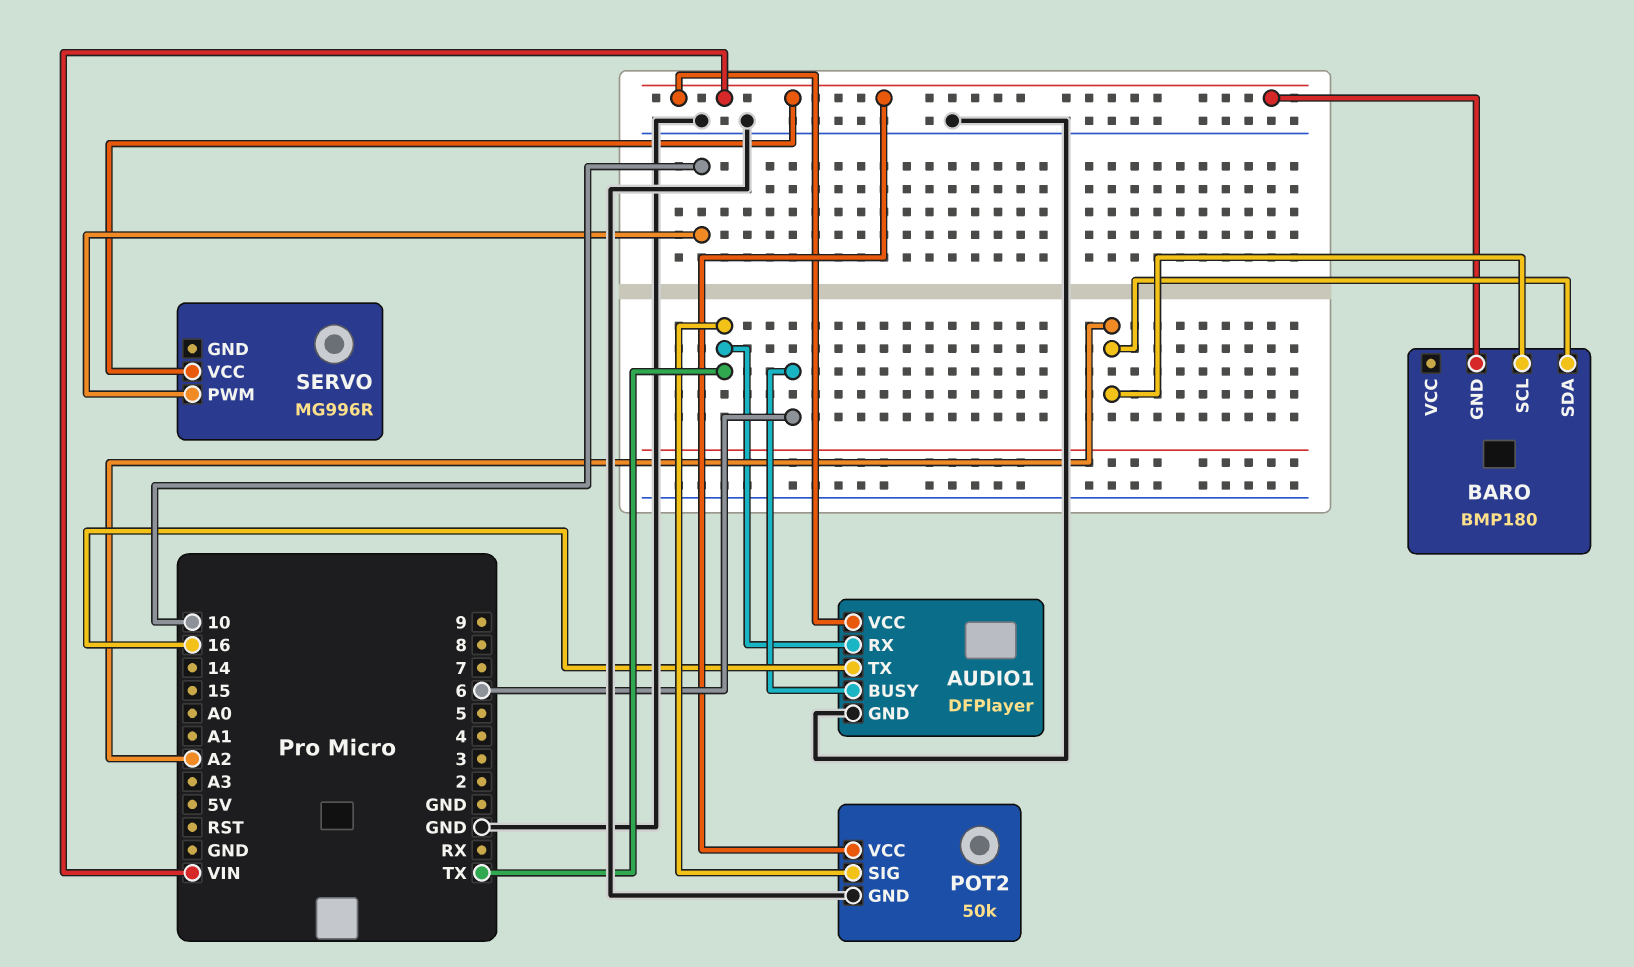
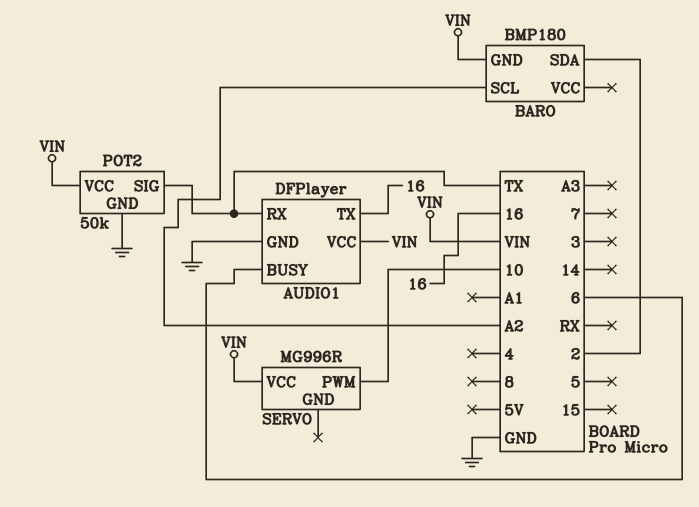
BARO pin SDA: A2 -> 2

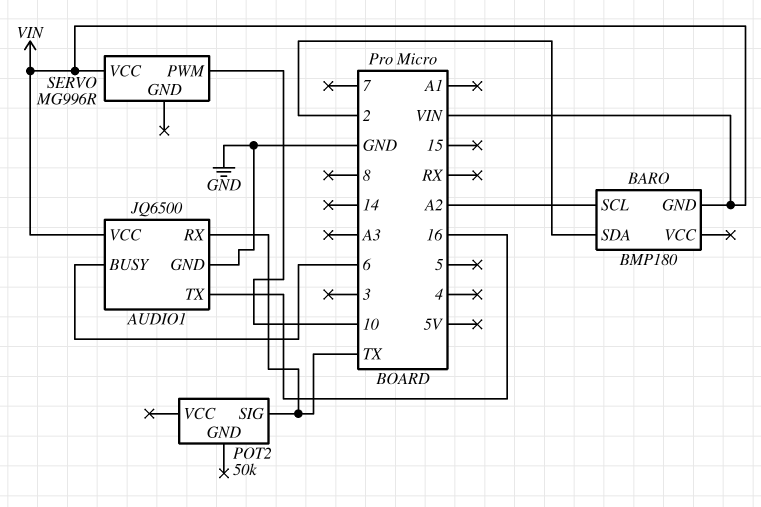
AUDIO1: DFPlayer -> JQ6500
POT2 pin GND: GND -> none
POT2 pin VCC: VIN -> none

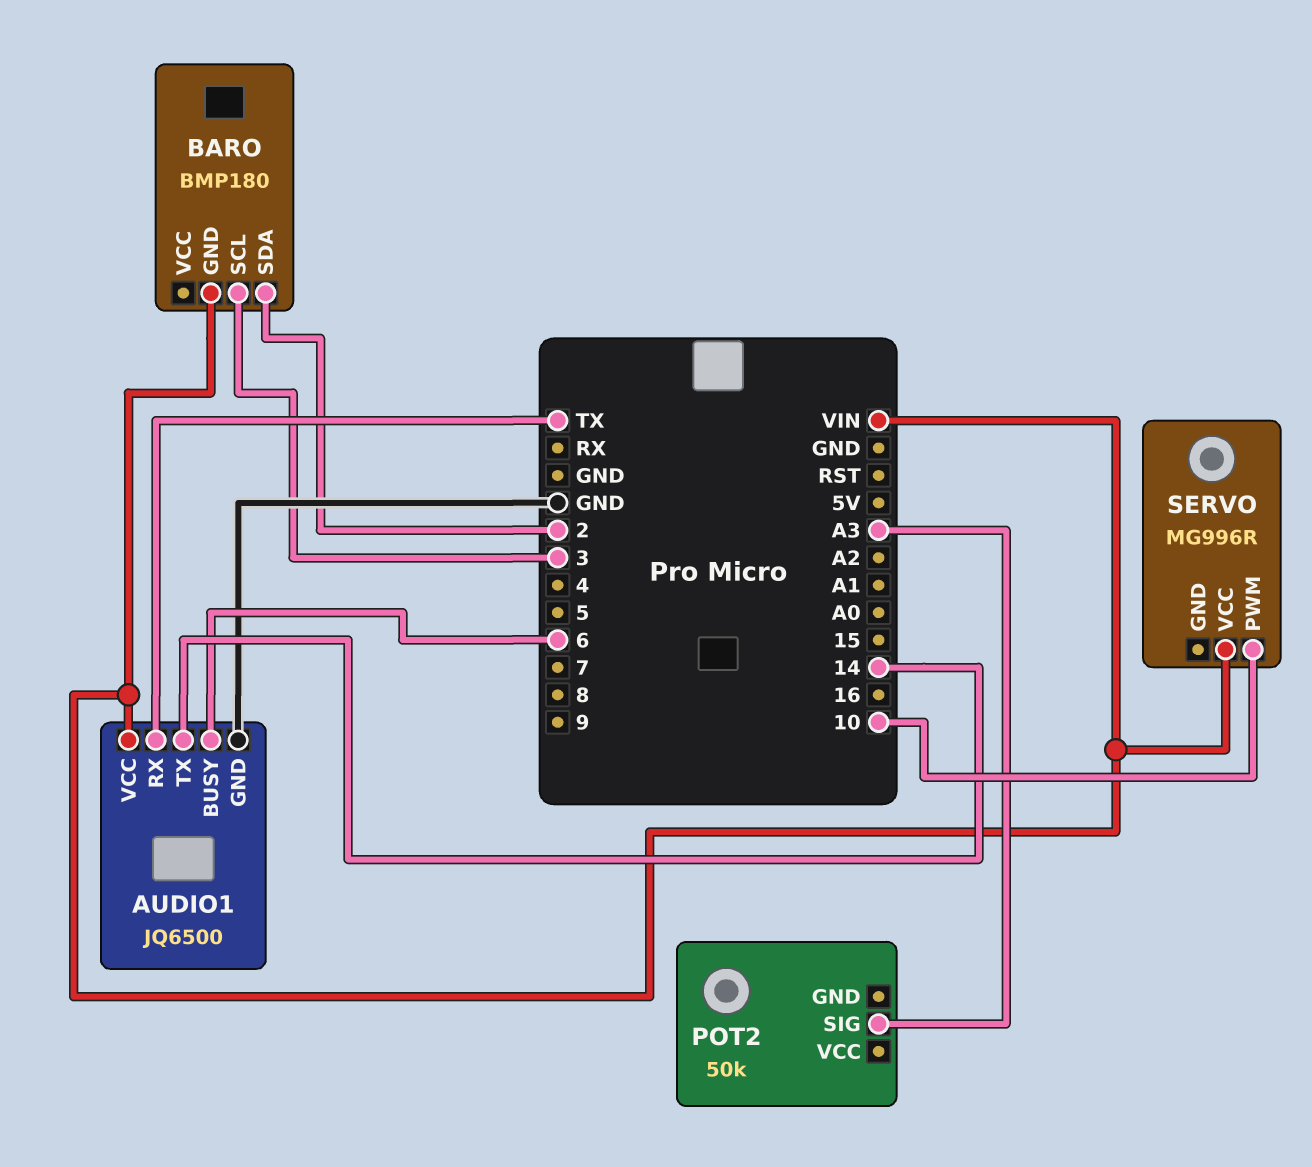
AUDIO1 pin TX: 16 -> 14
BARO pin SCL: A2 -> 3
POT2 pin SIG: TX -> A3

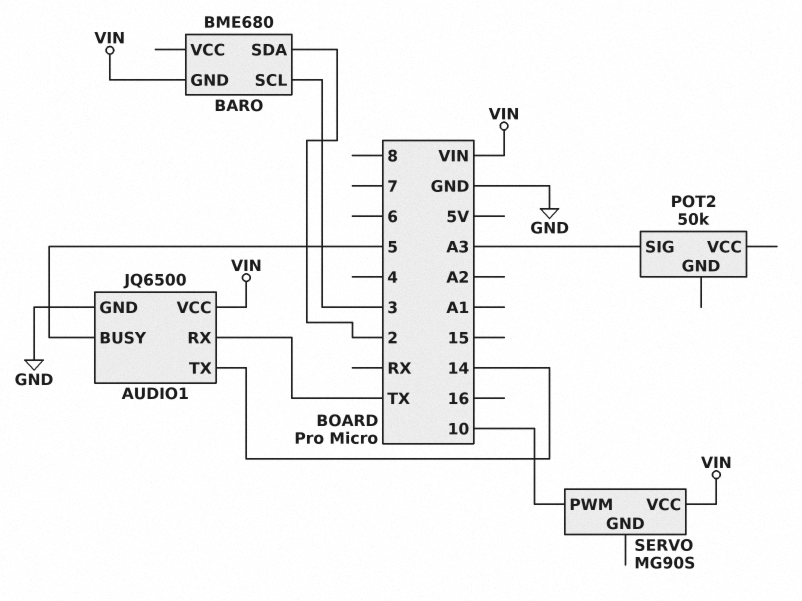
AUDIO1 pin BUSY: 6 -> 5
BARO: BMP180 -> BME680
SERVO: MG996R -> MG90S

